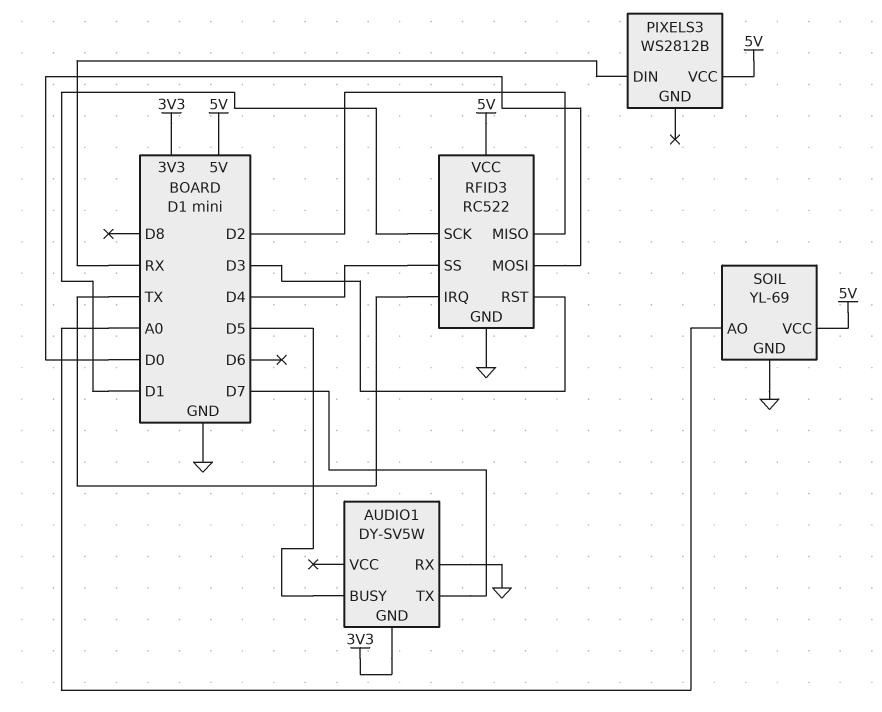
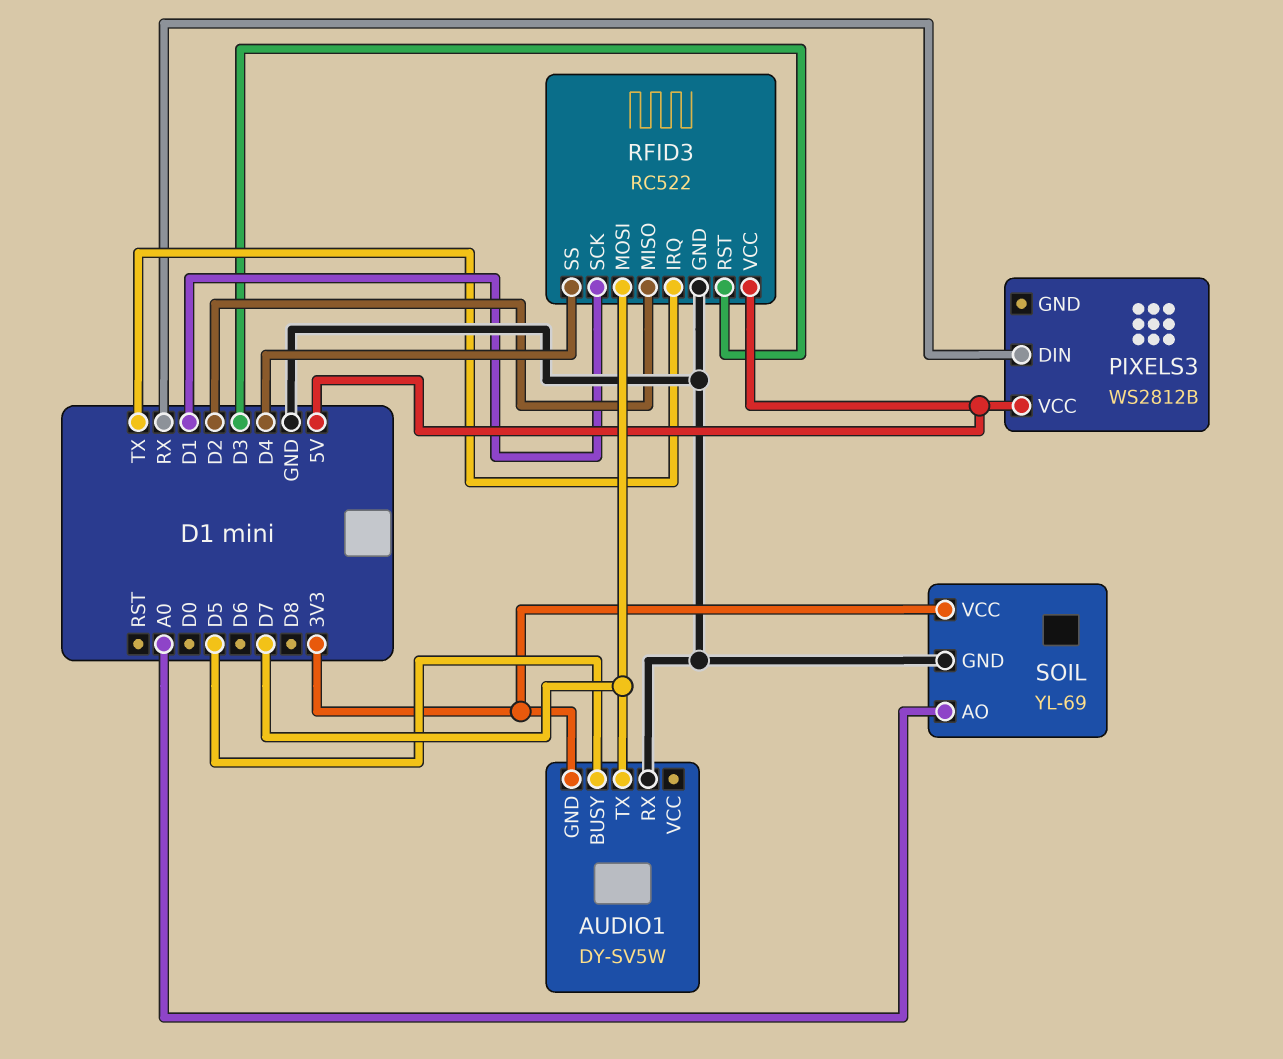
RFID3 pin MOSI: D0 -> D7
SOIL pin VCC: 5V -> 3V3

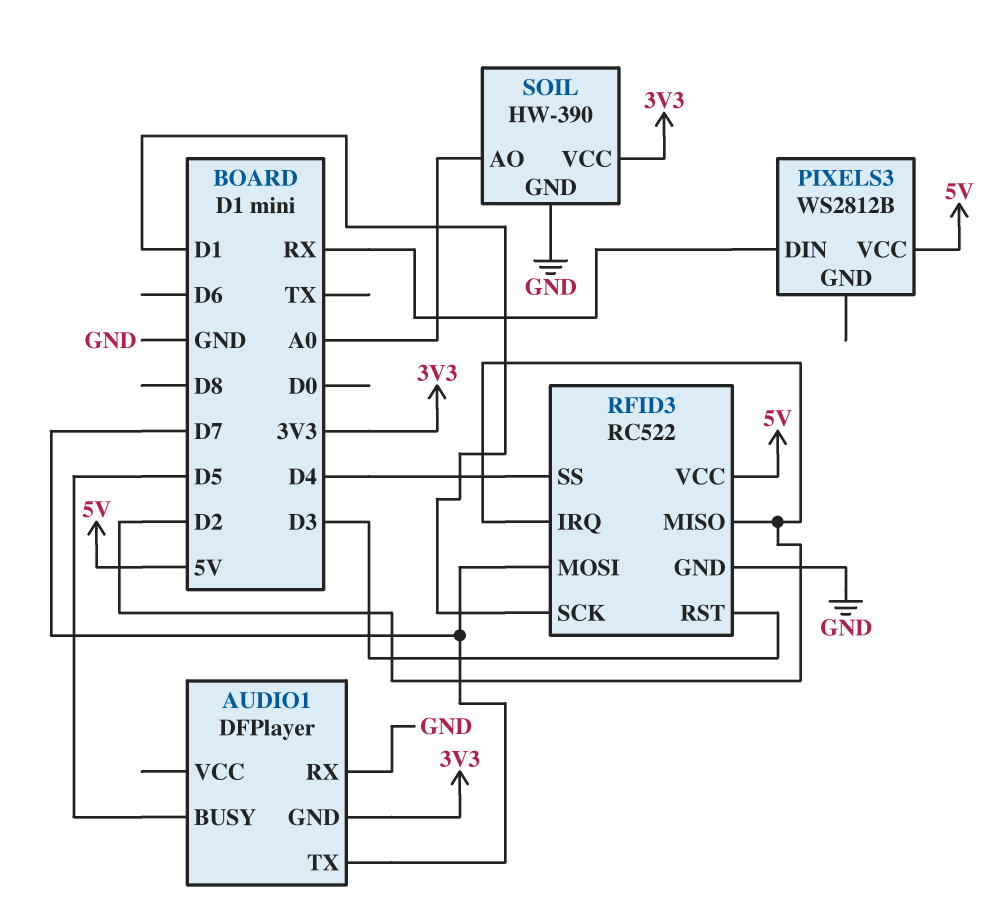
AUDIO1: DY-SV5W -> DFPlayer
RFID3 pin IRQ: TX -> D2
SOIL: YL-69 -> HW-390

